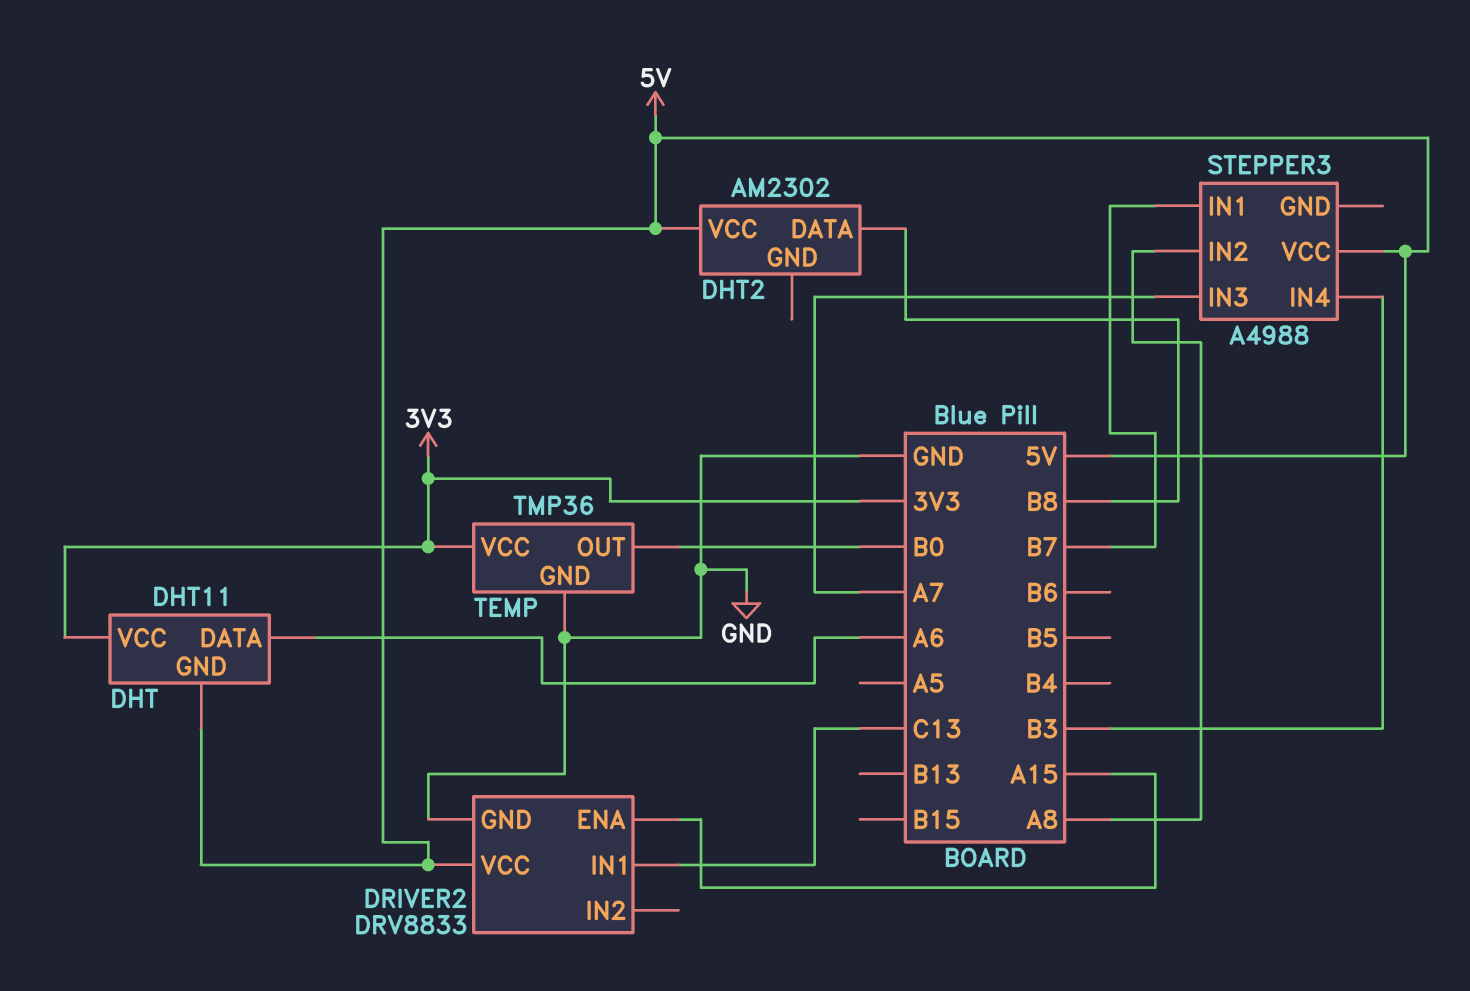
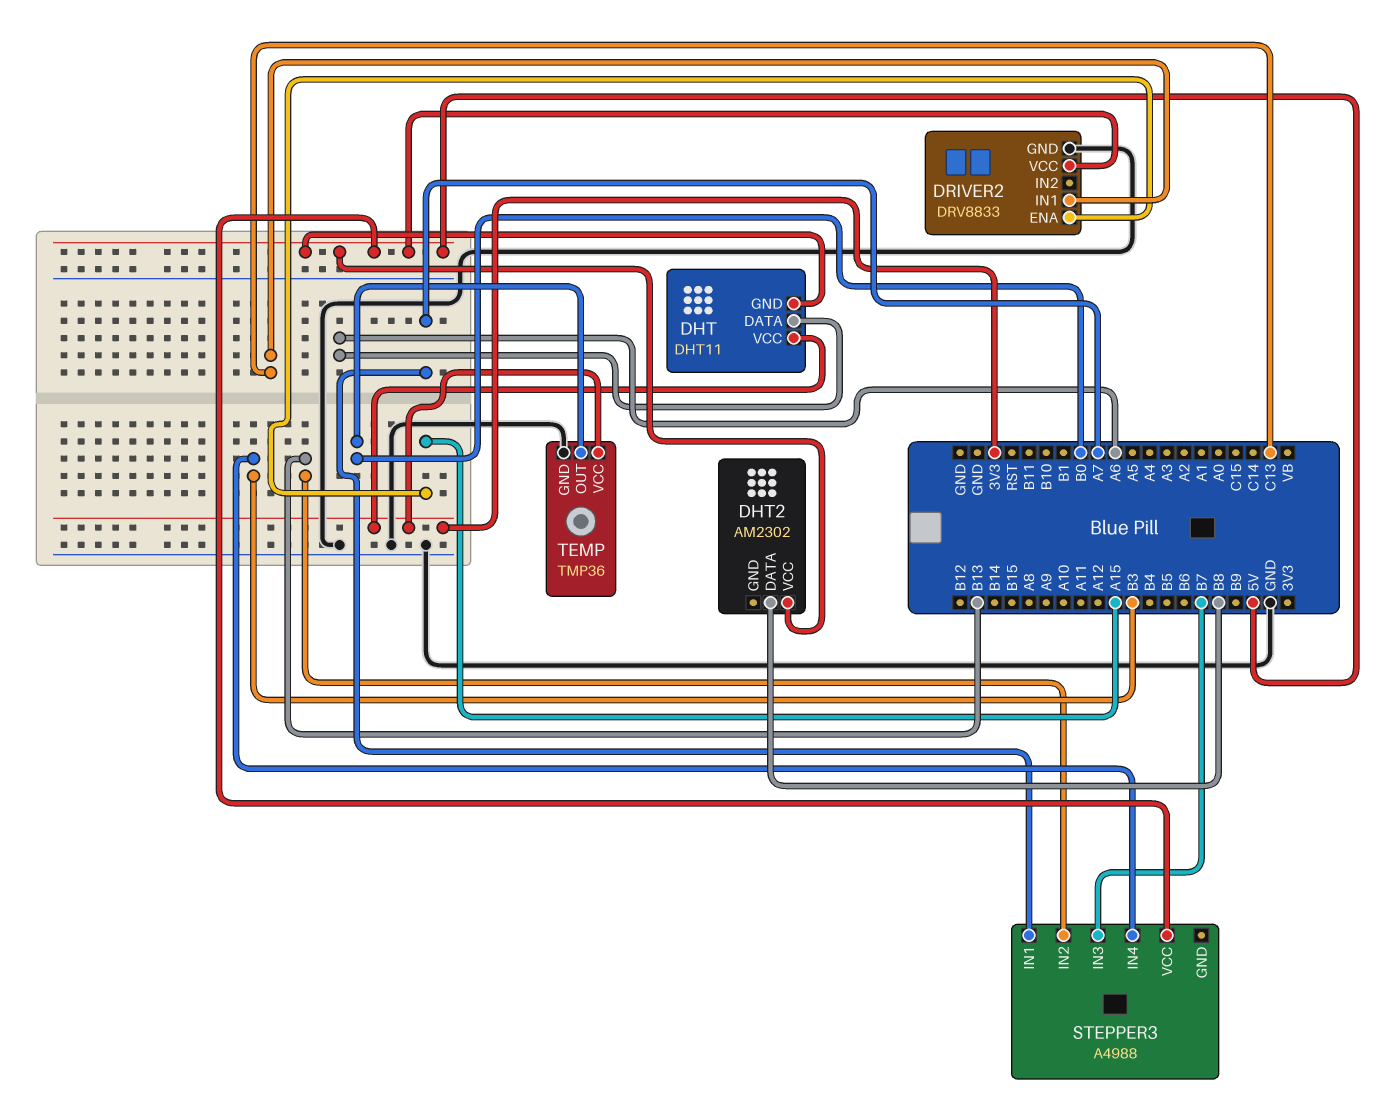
STEPPER3 pin IN1: B7 -> A7
STEPPER3 pin IN2: A8 -> B13
STEPPER3 pin IN3: A7 -> B7

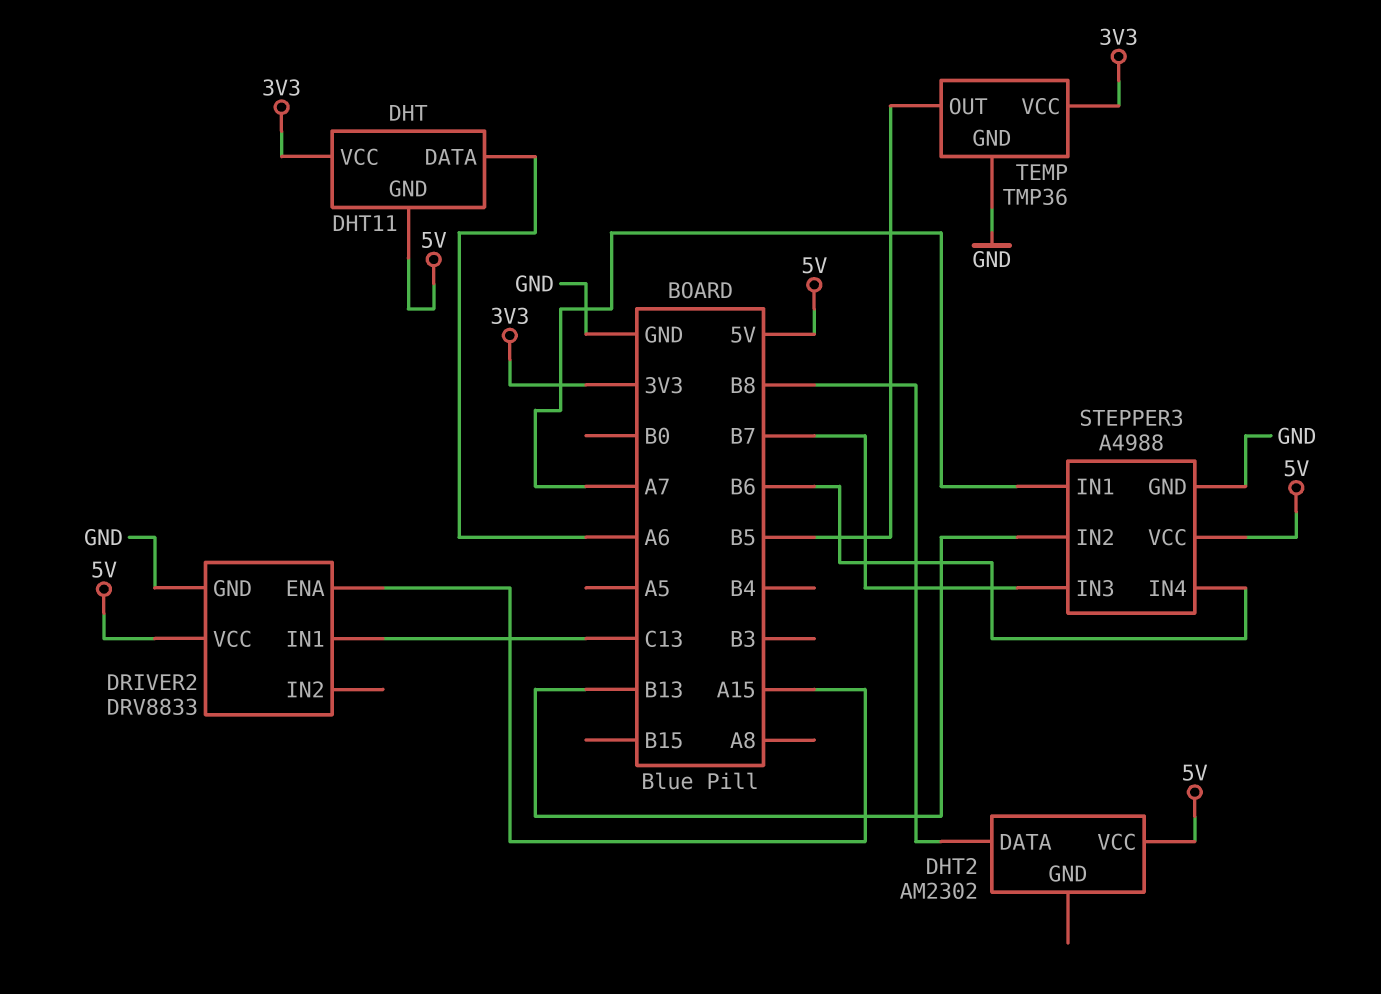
STEPPER3 pin GND: none -> GND
STEPPER3 pin IN4: B3 -> B6
TEMP pin OUT: B0 -> B5

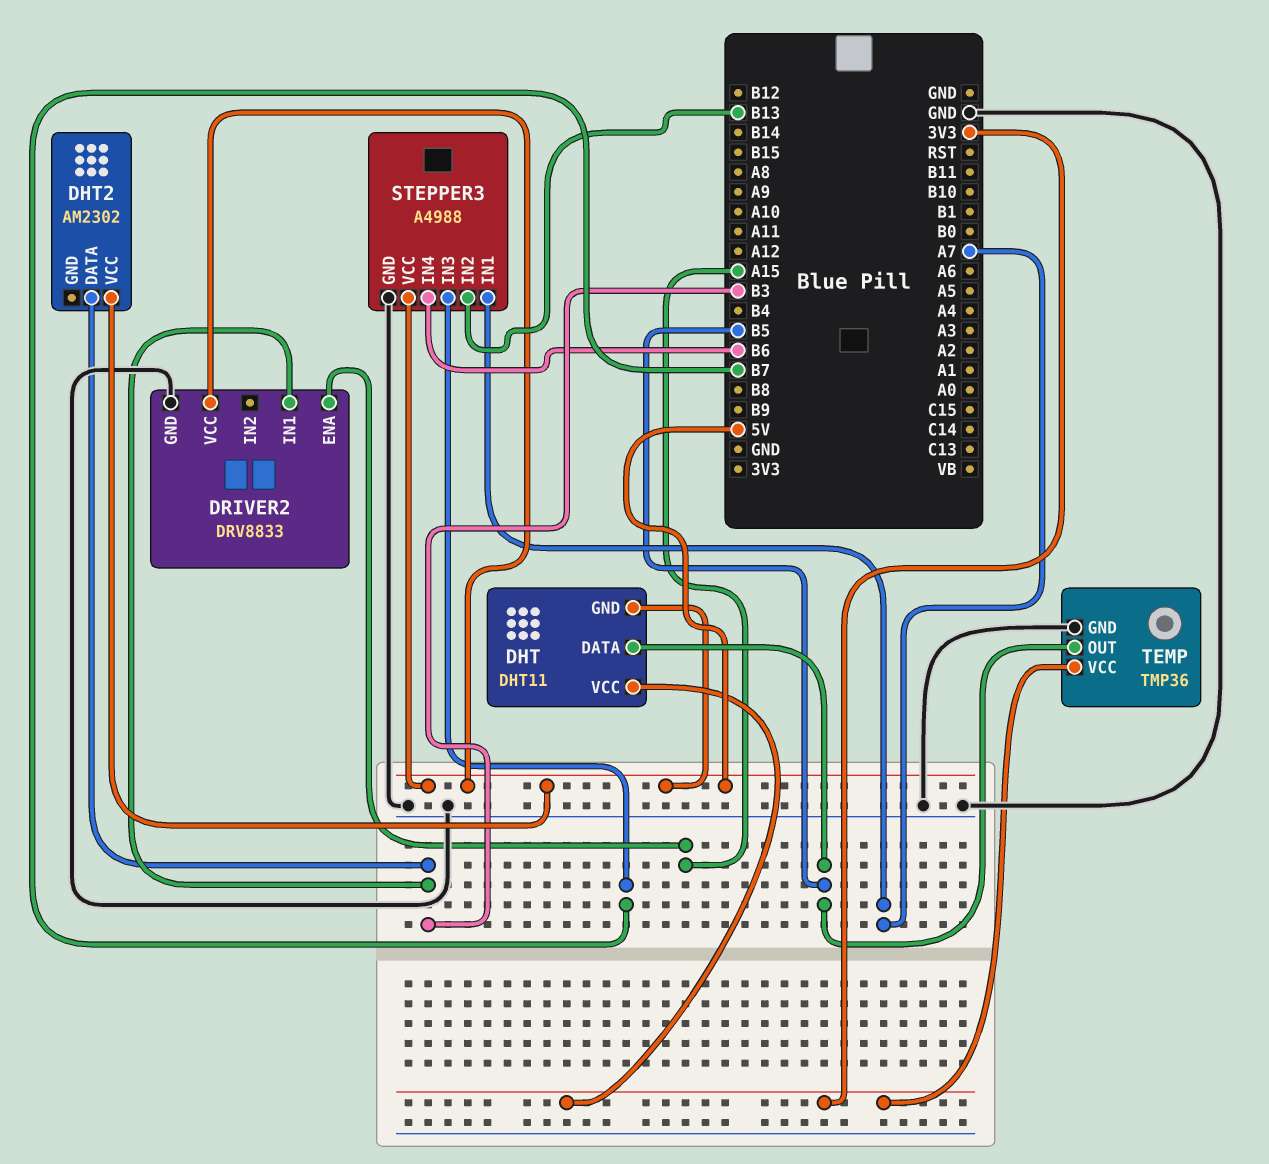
DHT pin DATA: A6 -> B5
DHT2 pin DATA: B8 -> B3
DRIVER2 pin IN1: C13 -> B3

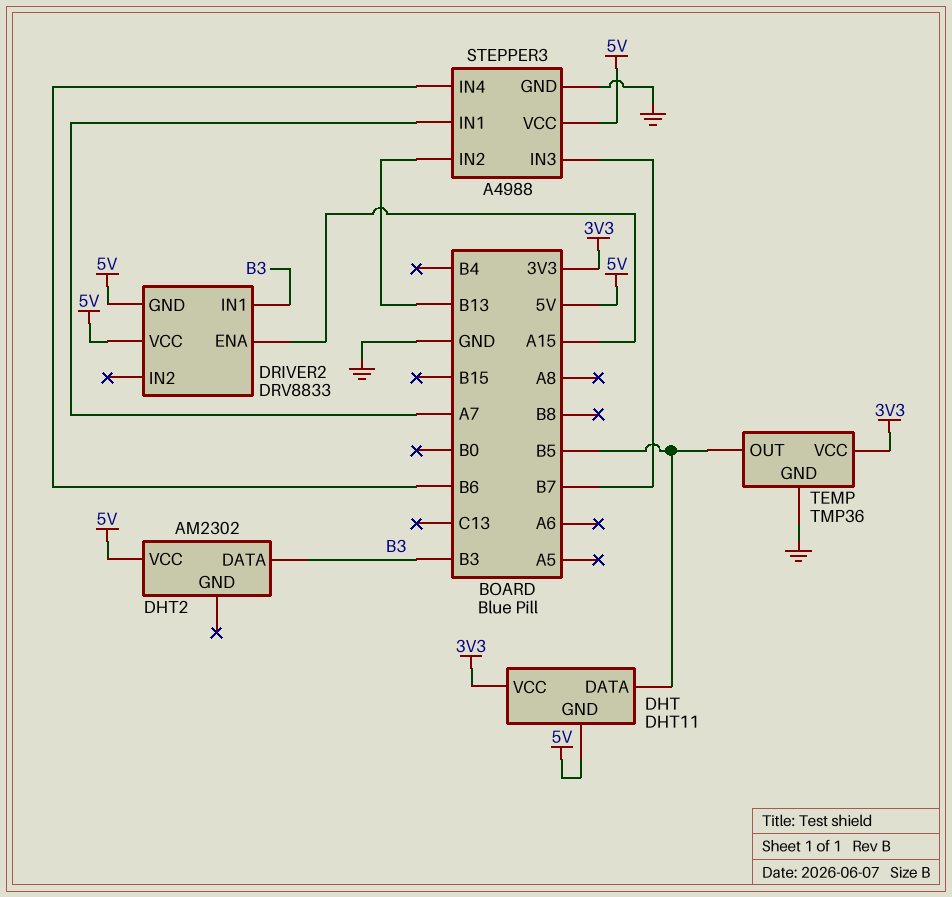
DRIVER2 pin GND: GND -> 5V

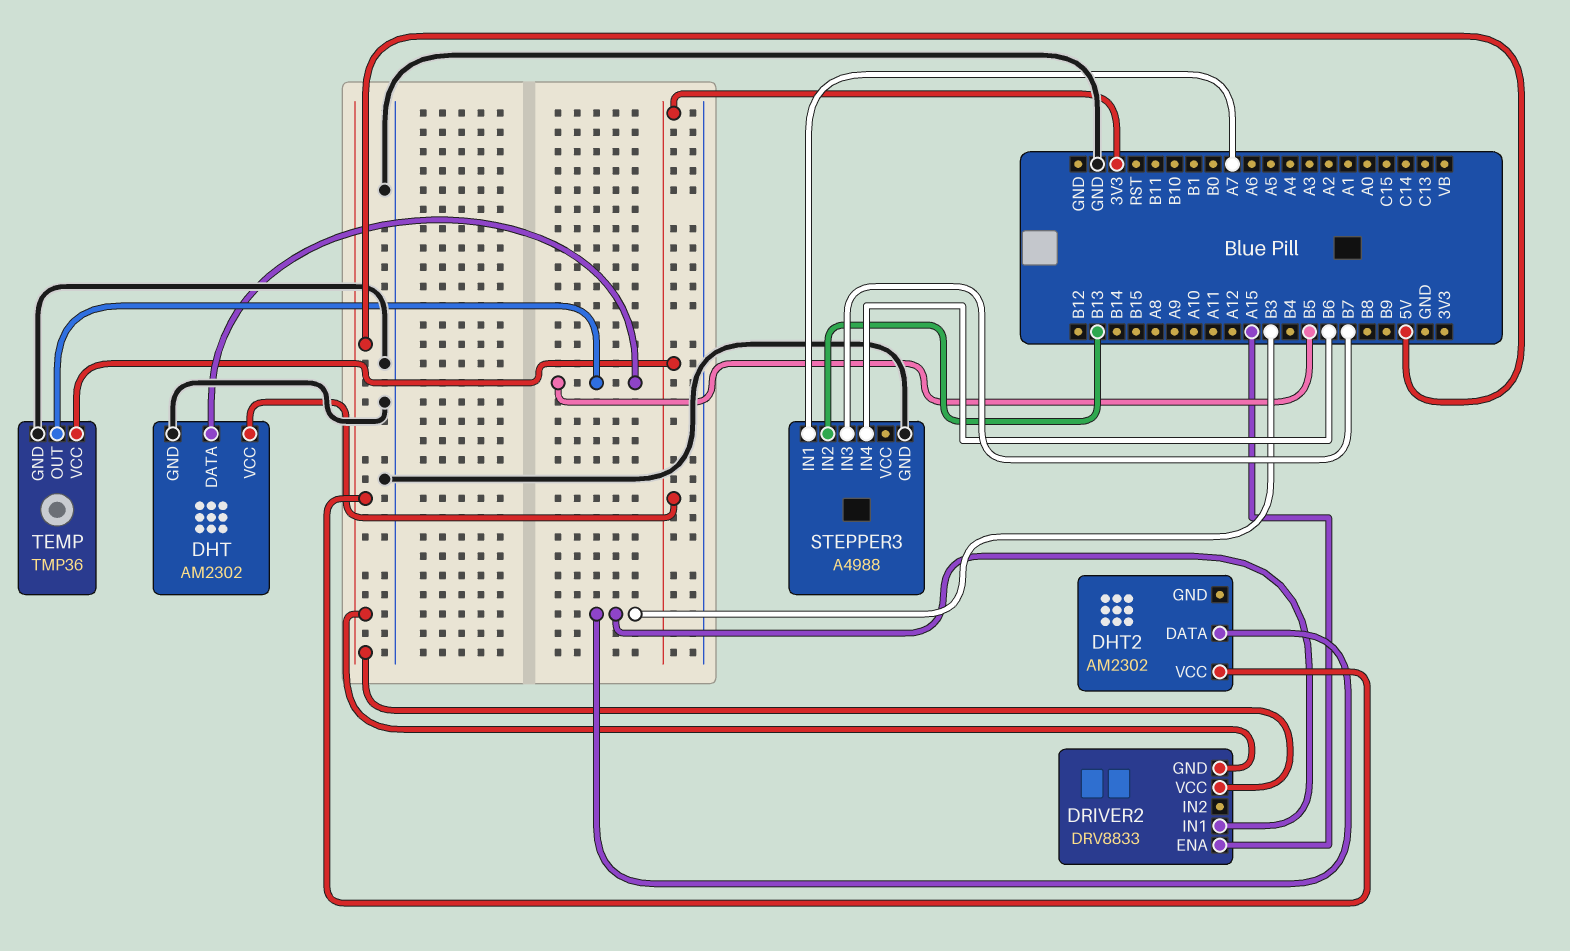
DHT: DHT11 -> AM2302
DHT pin GND: 5V -> GND
STEPPER3 pin VCC: 5V -> none

